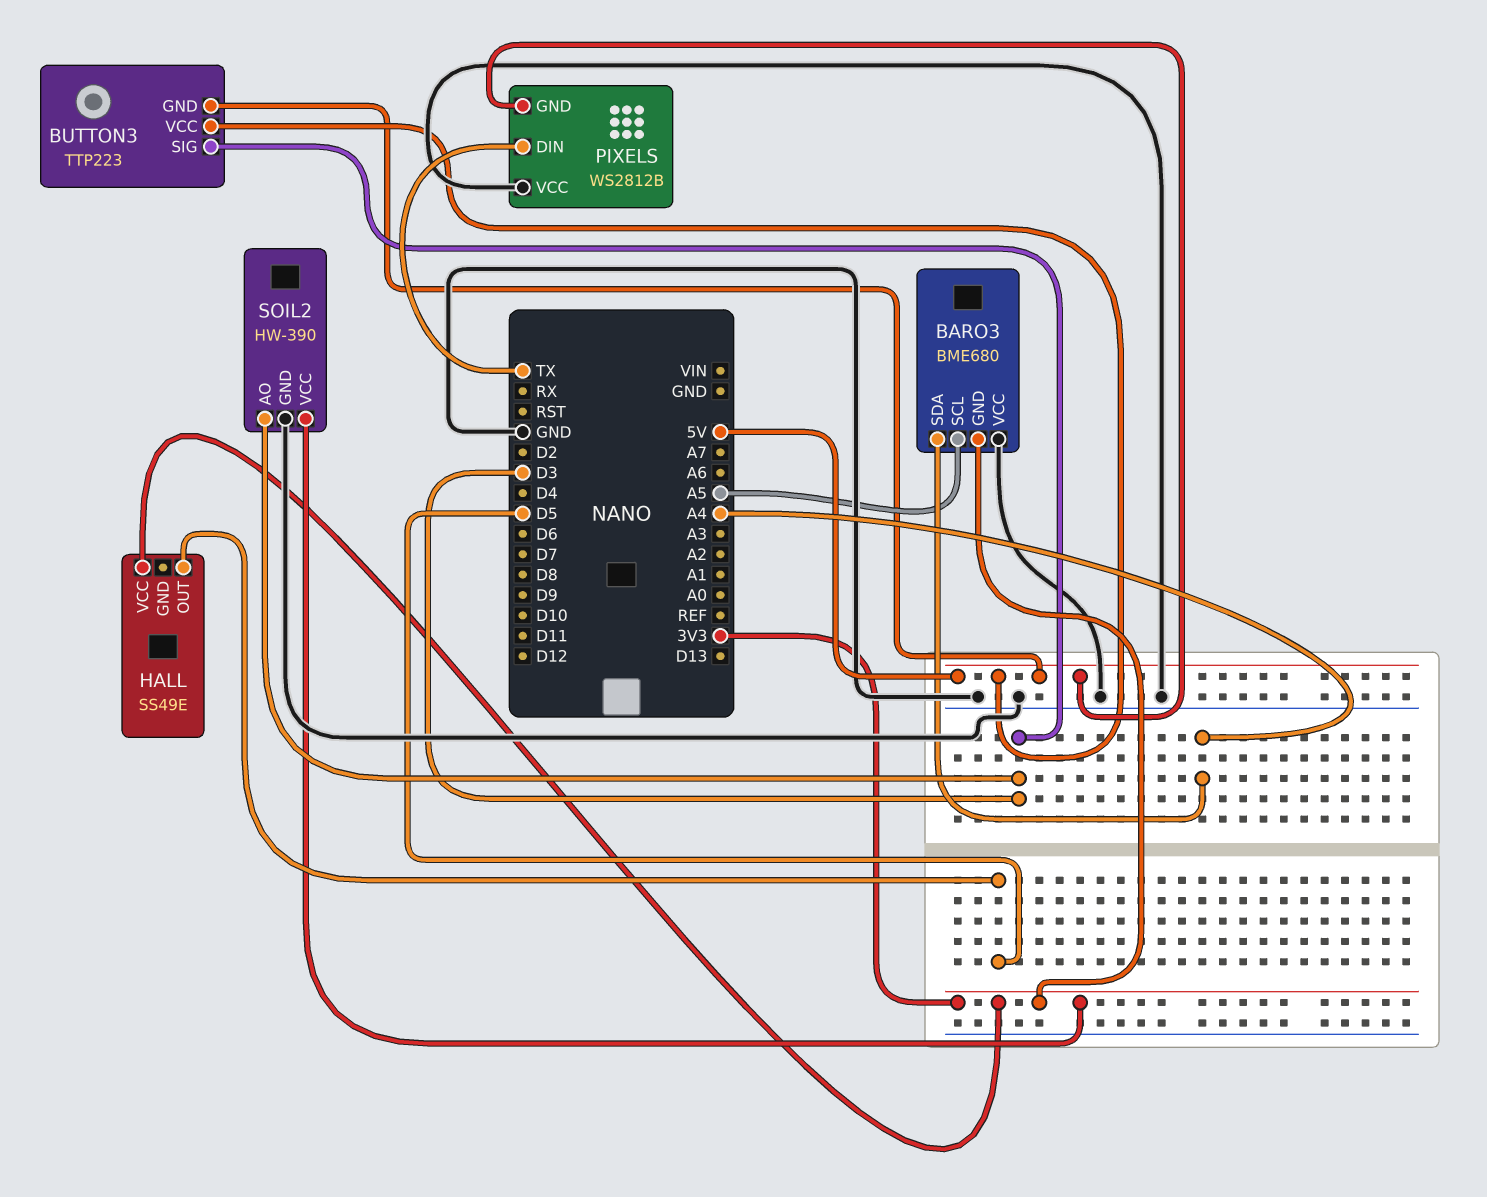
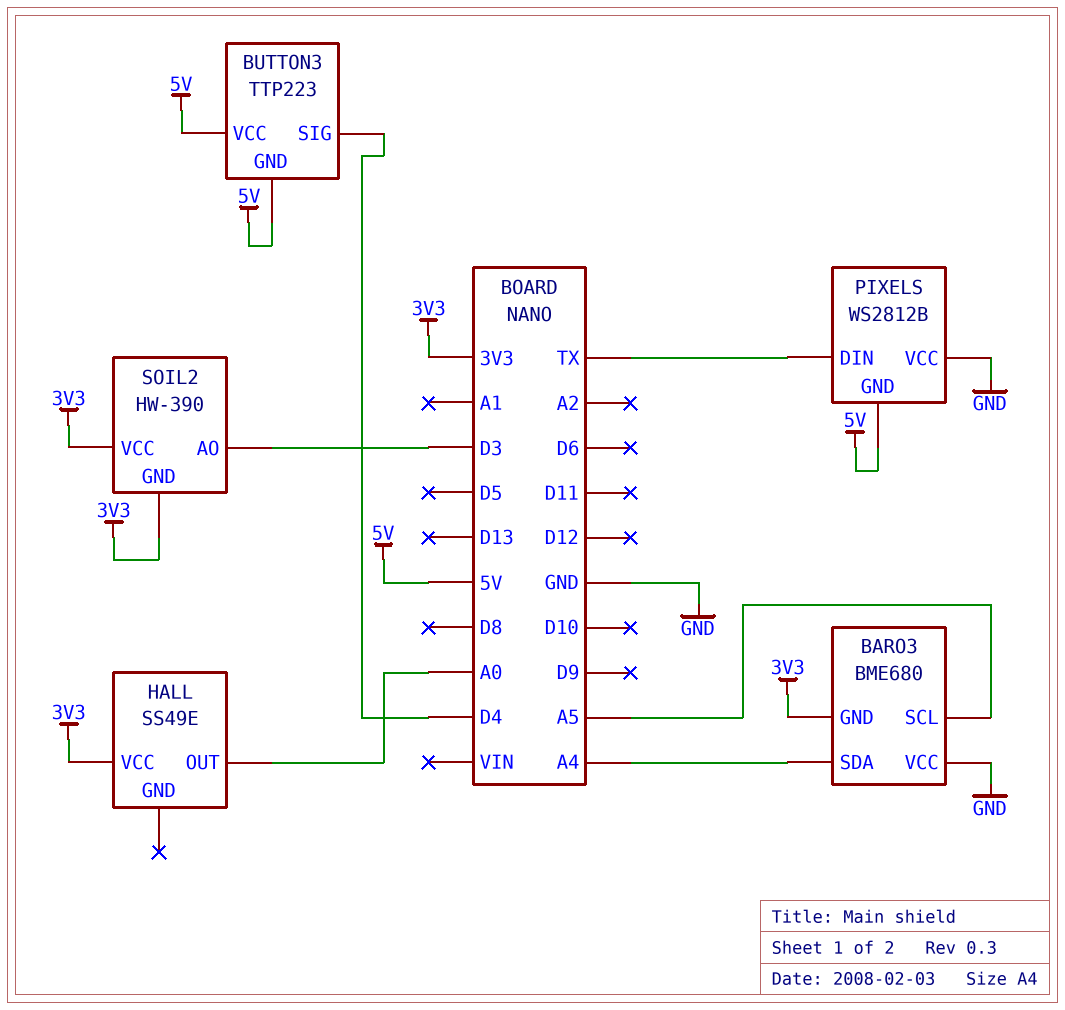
BUTTON3 pin SIG: D3 -> D4
HALL pin OUT: D5 -> A0
SOIL2 pin GND: GND -> 3V3

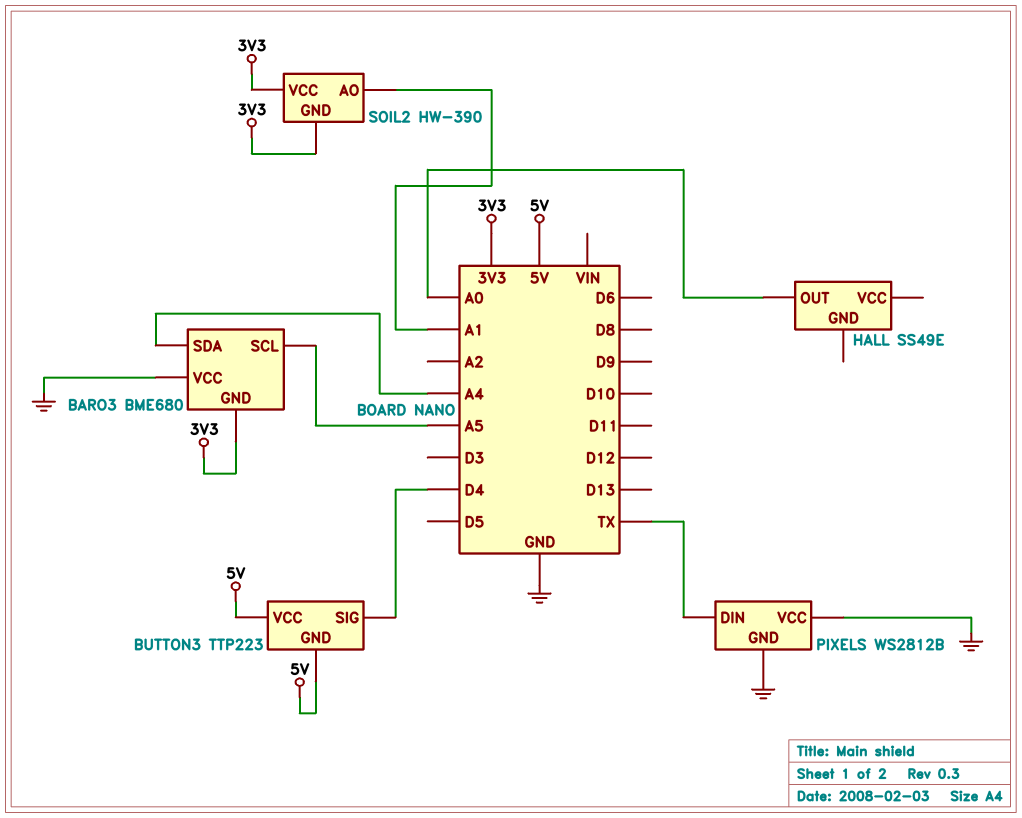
HALL pin VCC: 3V3 -> none
PIXELS pin GND: 5V -> GND
SOIL2 pin AO: D3 -> A1

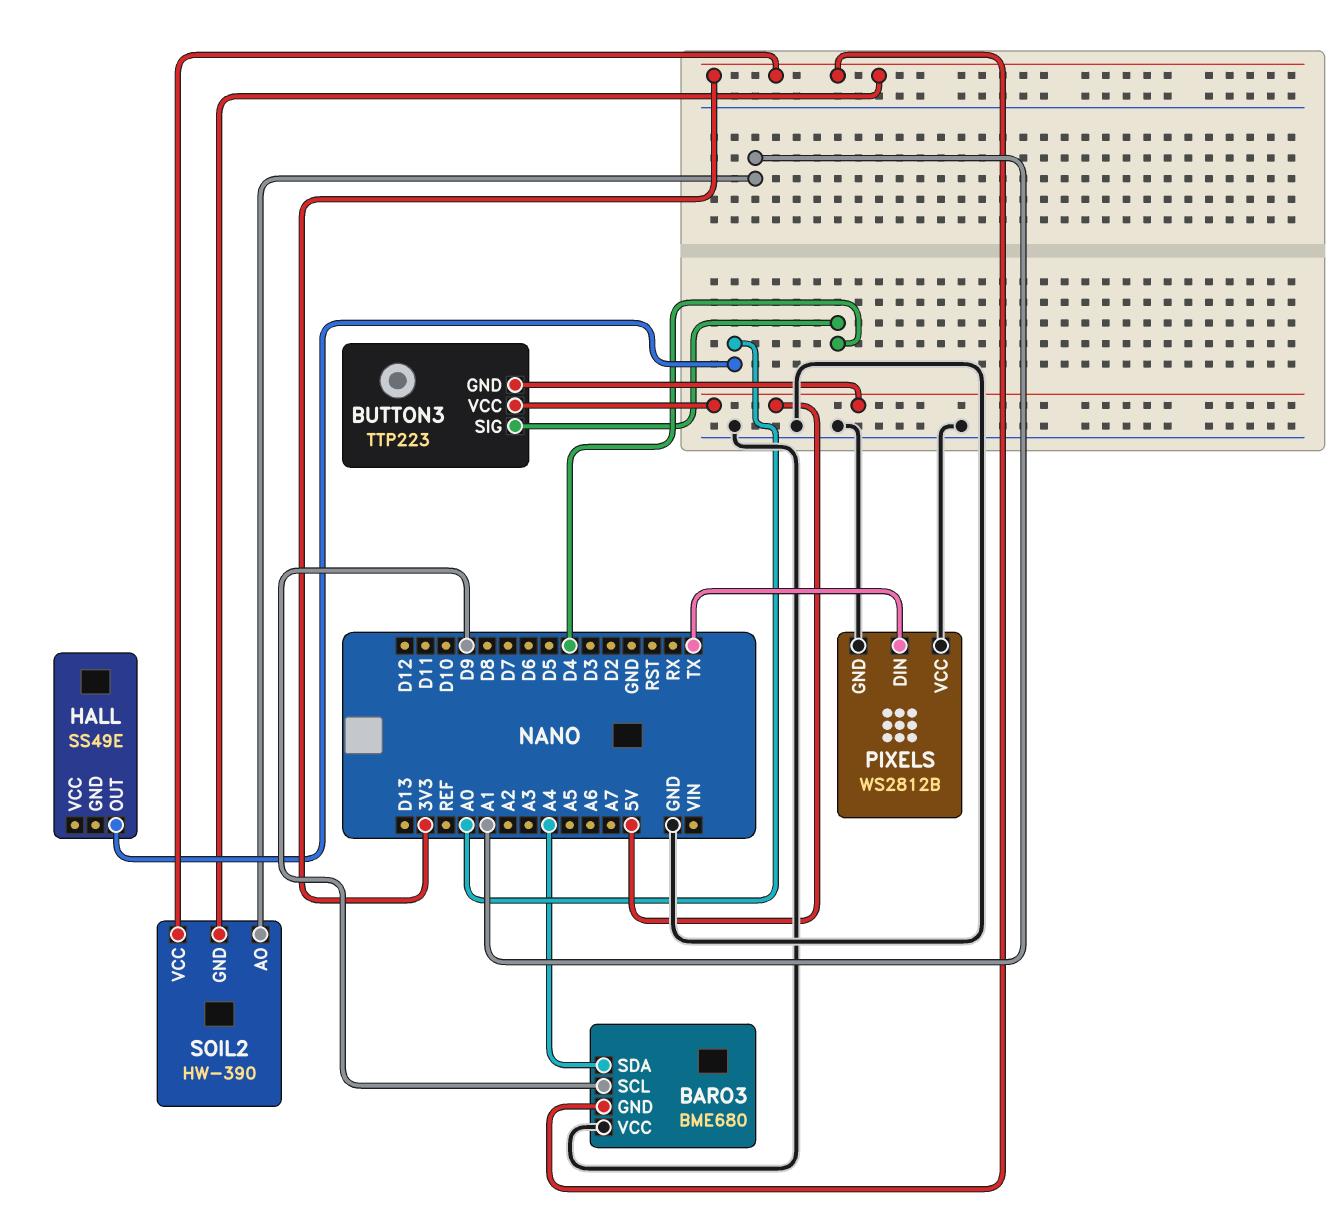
BARO3 pin SCL: A5 -> D9

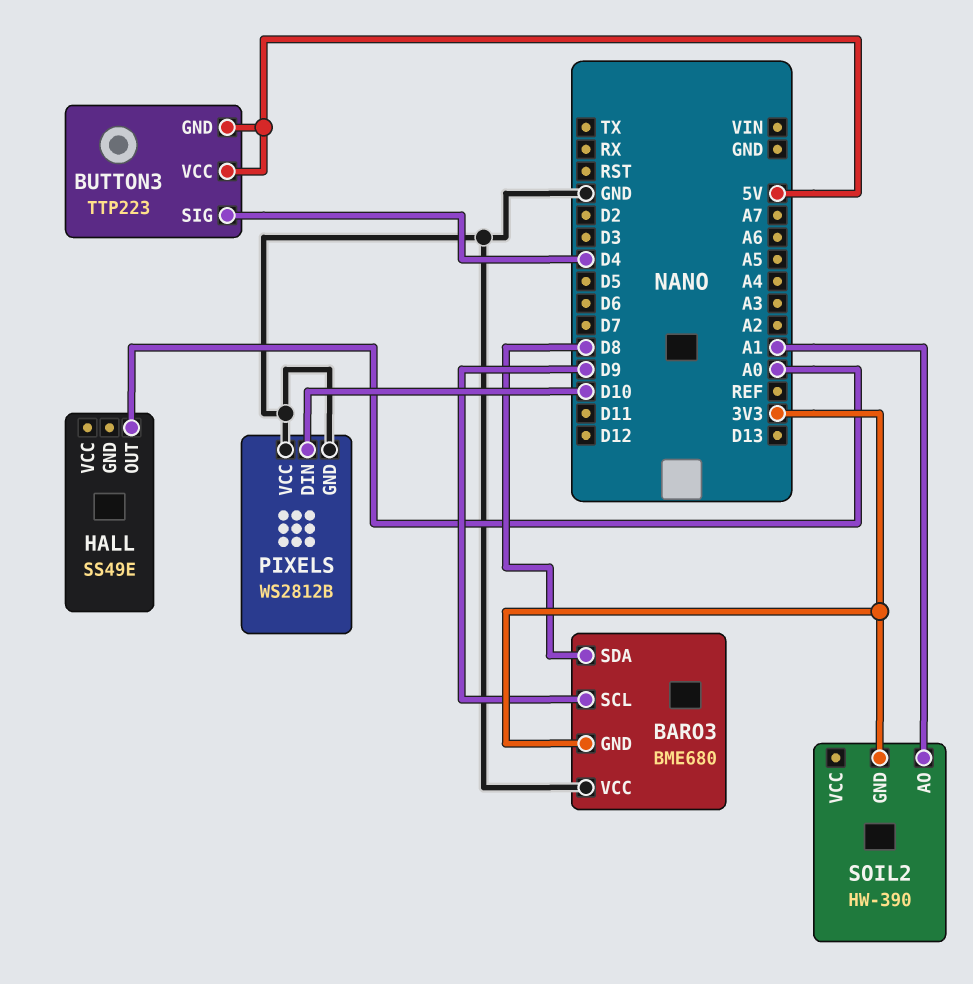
BARO3 pin SDA: A4 -> D8
PIXELS pin DIN: TX -> D10
SOIL2 pin VCC: 3V3 -> none

